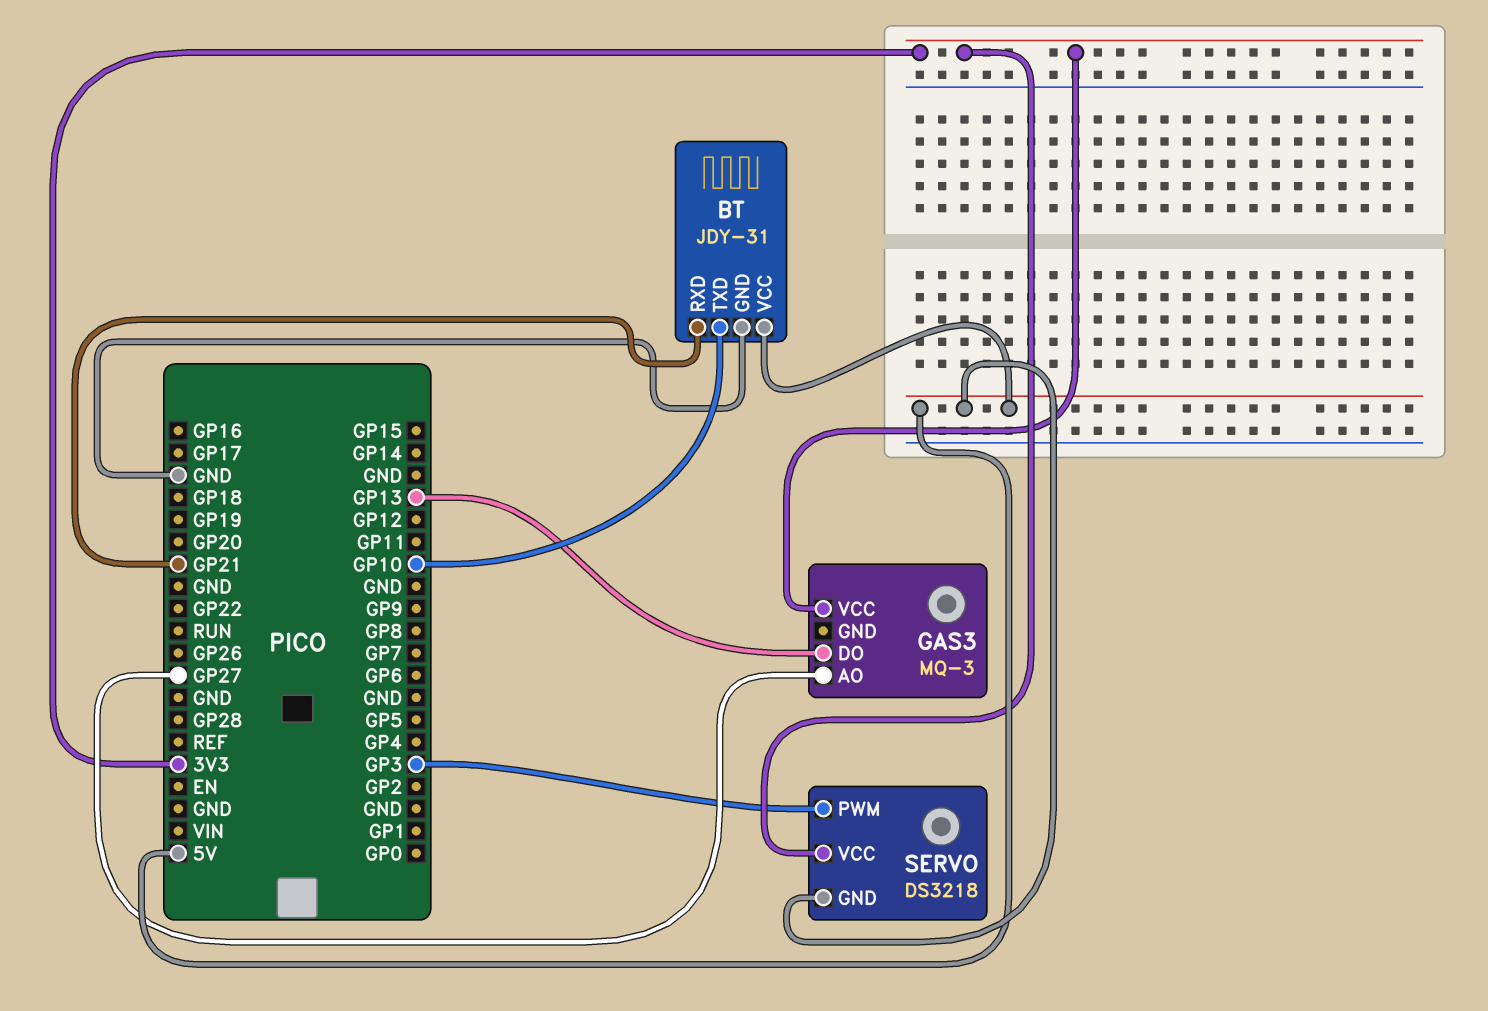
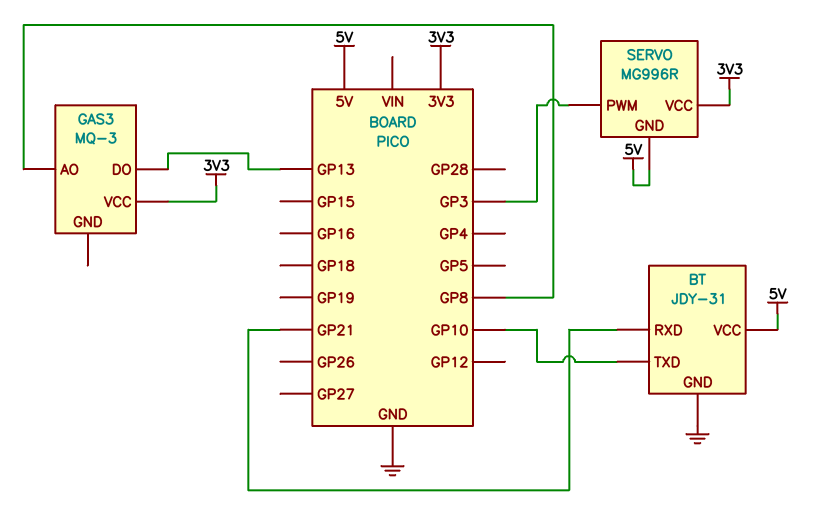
GAS3 pin AO: GP27 -> GP8
SERVO: DS3218 -> MG996R

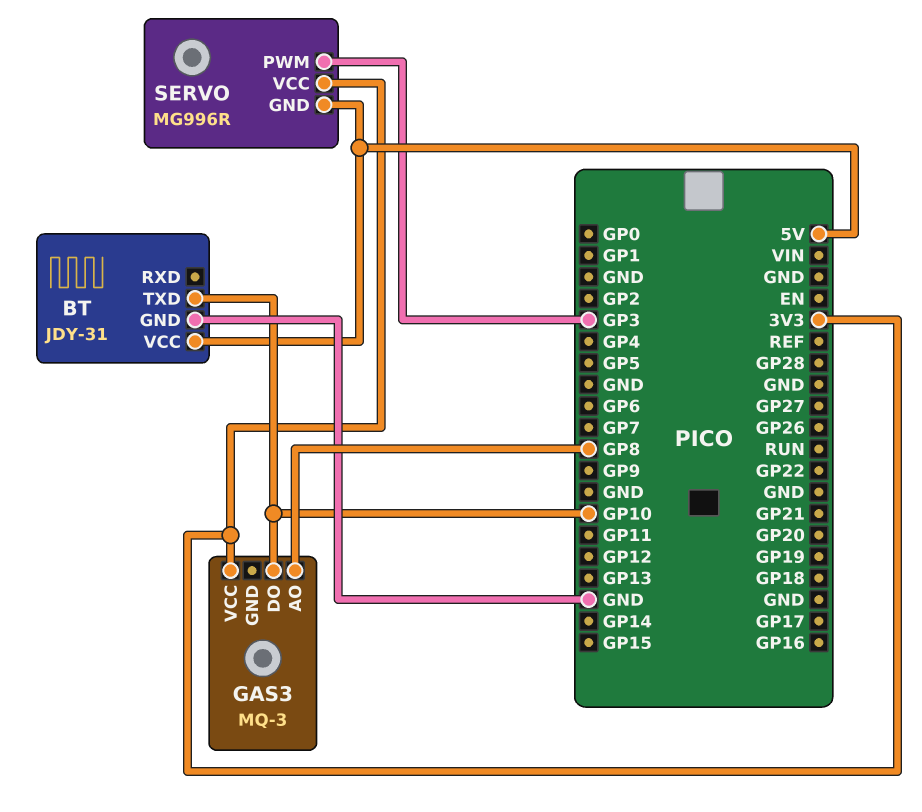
BT pin RXD: GP21 -> none
GAS3 pin DO: GP13 -> GP10

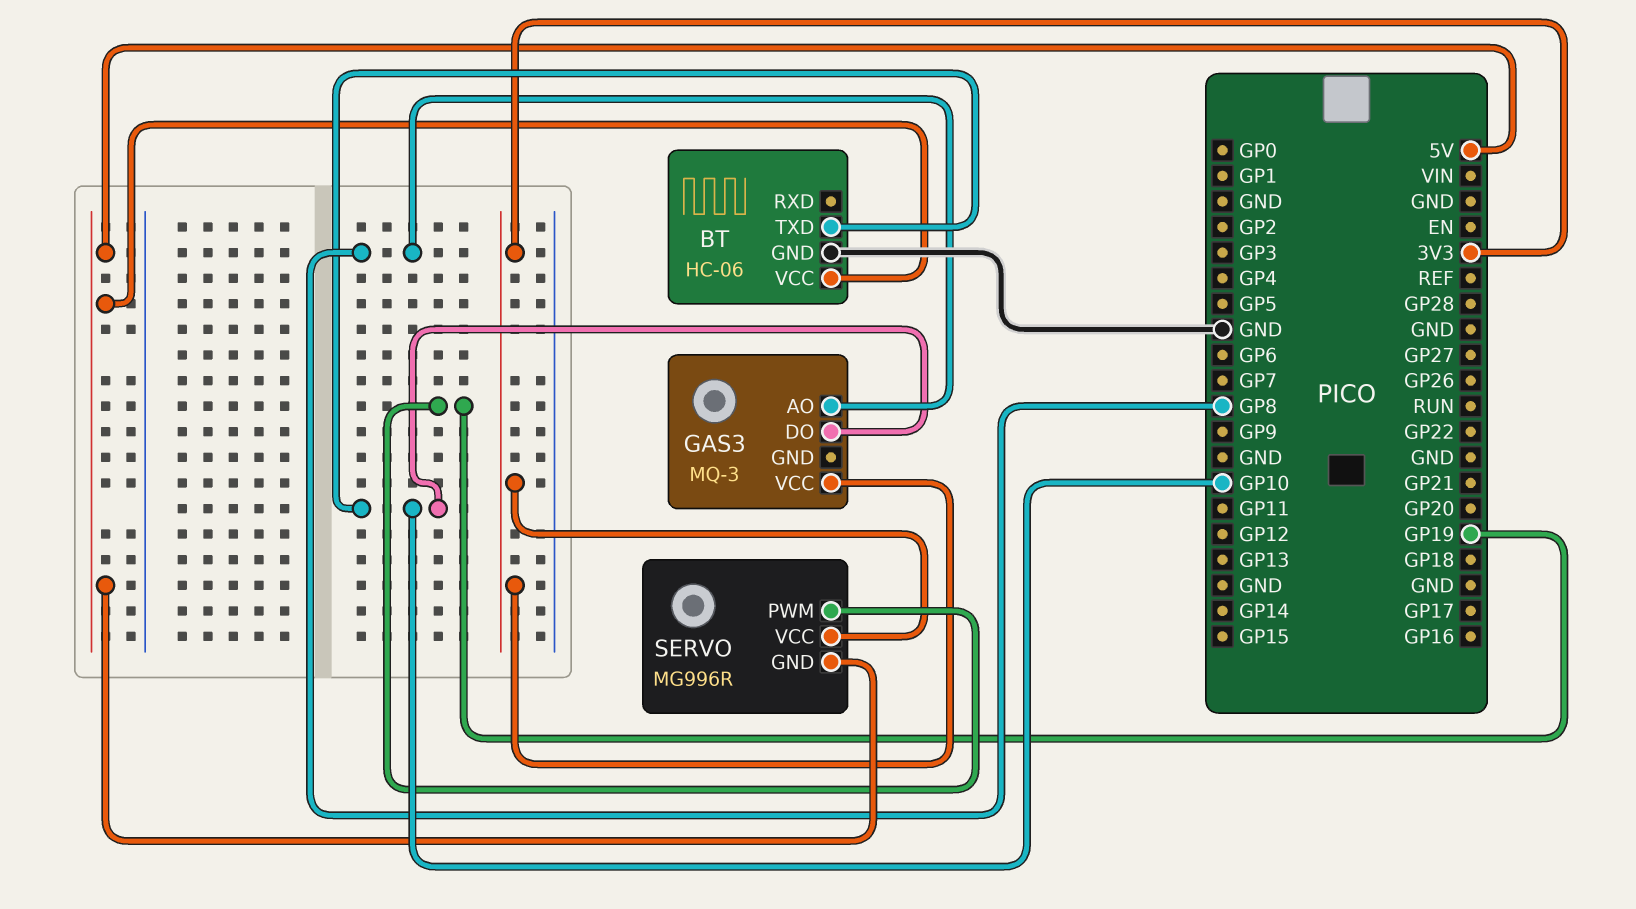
BT: JDY-31 -> HC-06
SERVO pin PWM: GP3 -> GP19

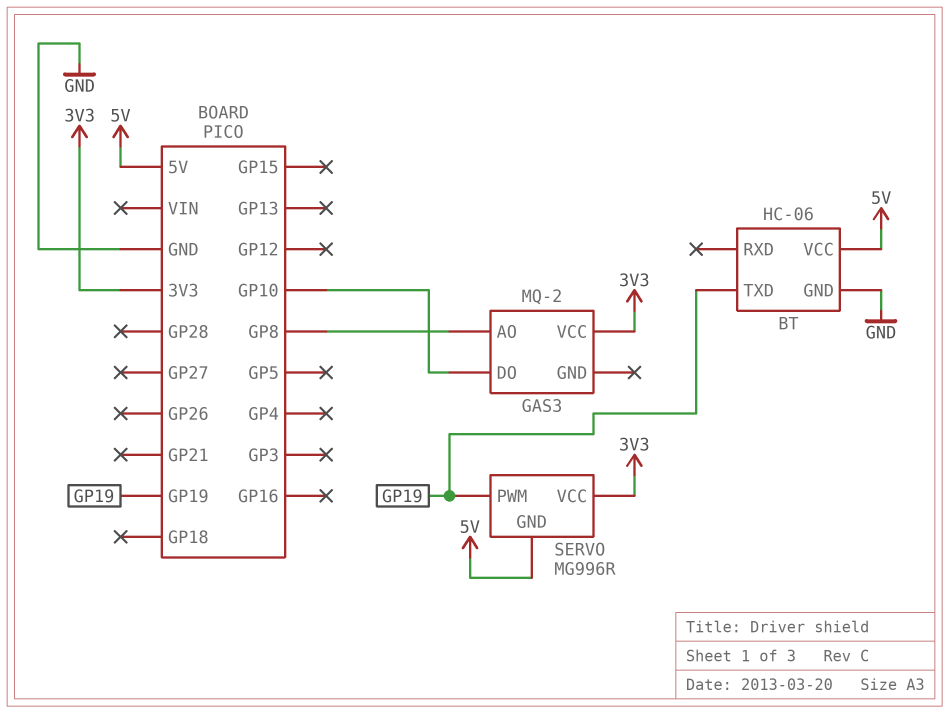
BT pin TXD: GP10 -> GP19
GAS3: MQ-3 -> MQ-2

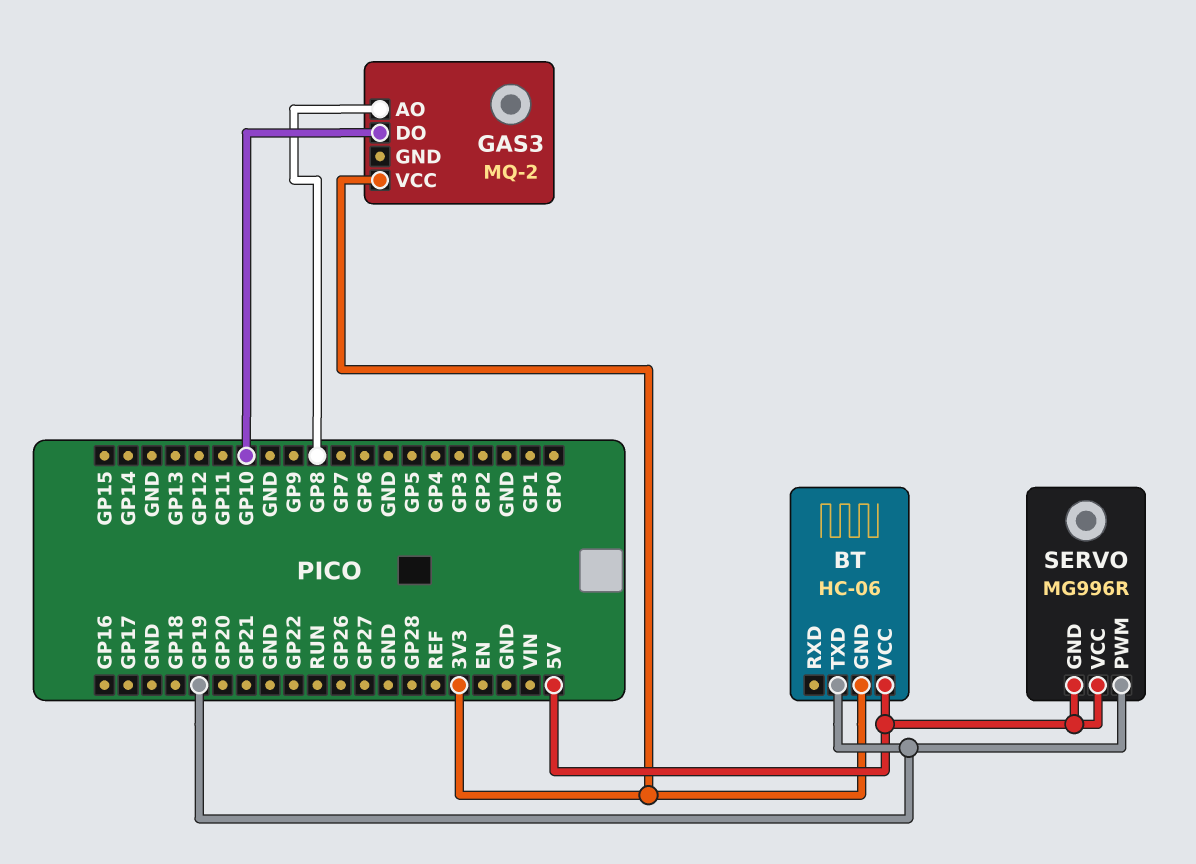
BT pin GND: GND -> 3V3
SERVO pin VCC: 3V3 -> 5V

